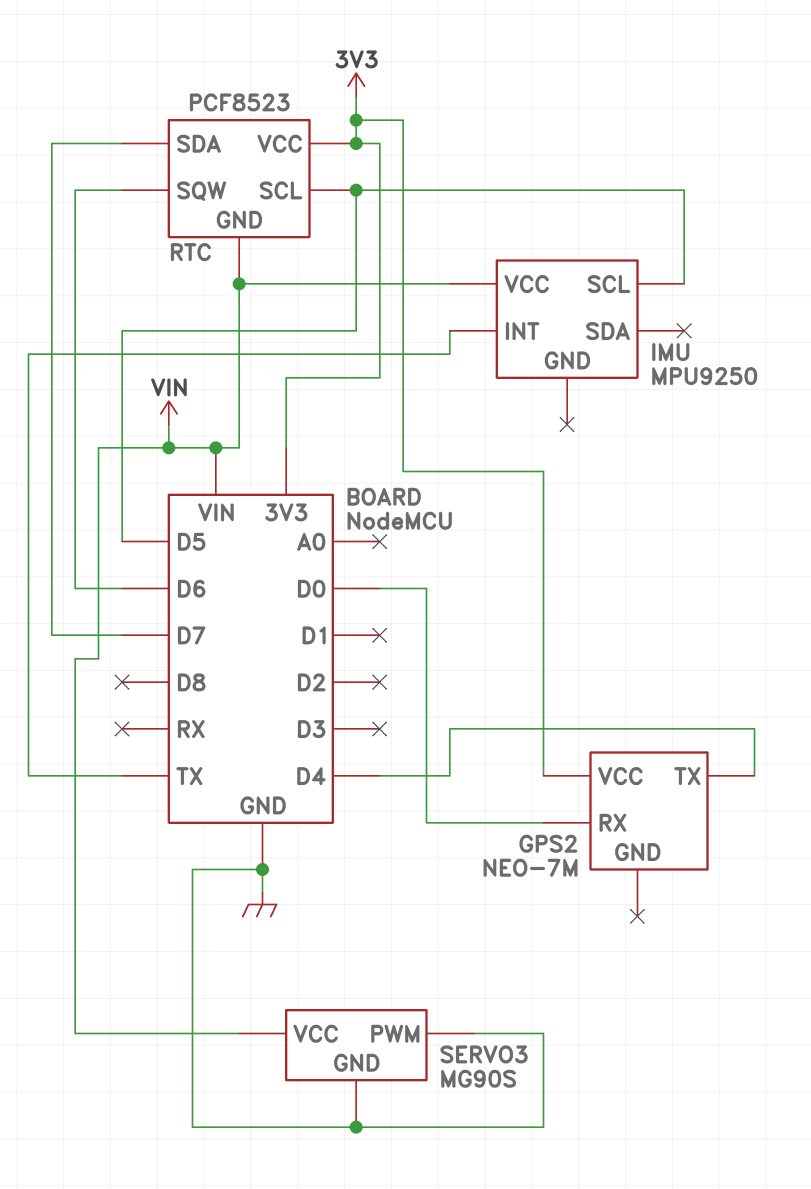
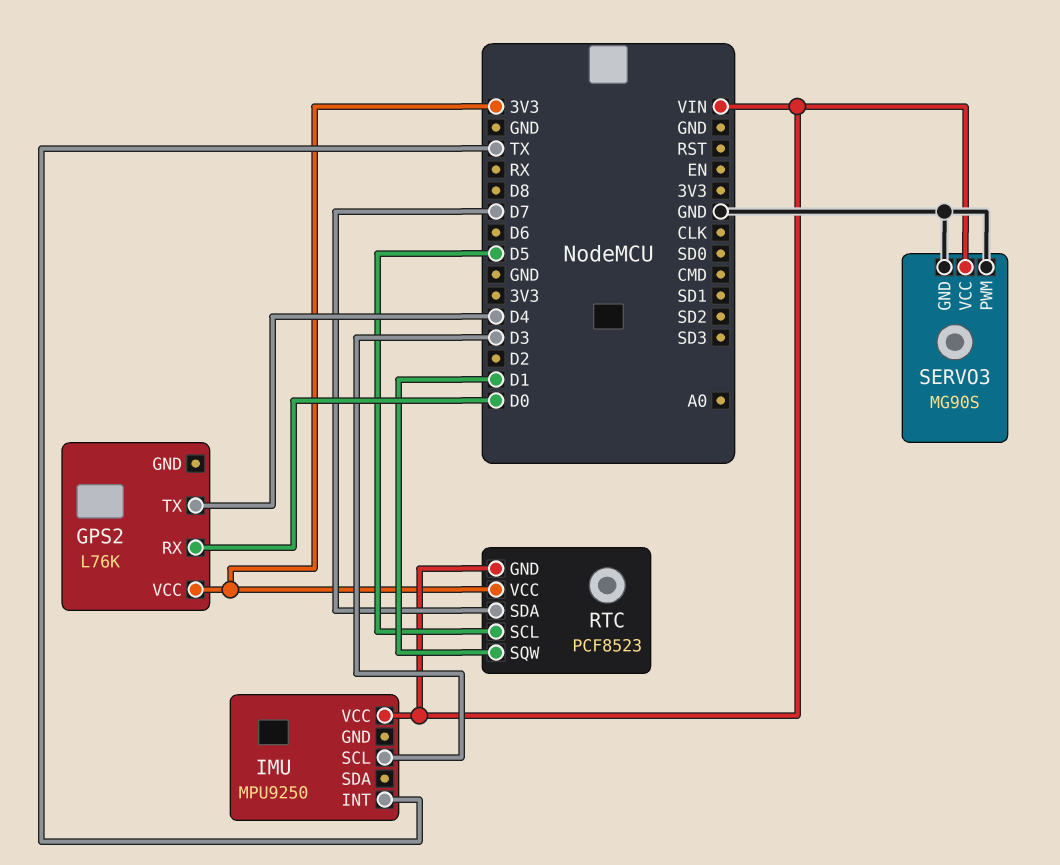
GPS2: NEO-7M -> L76K
IMU pin SCL: D5 -> D3
RTC pin SQW: D6 -> D1

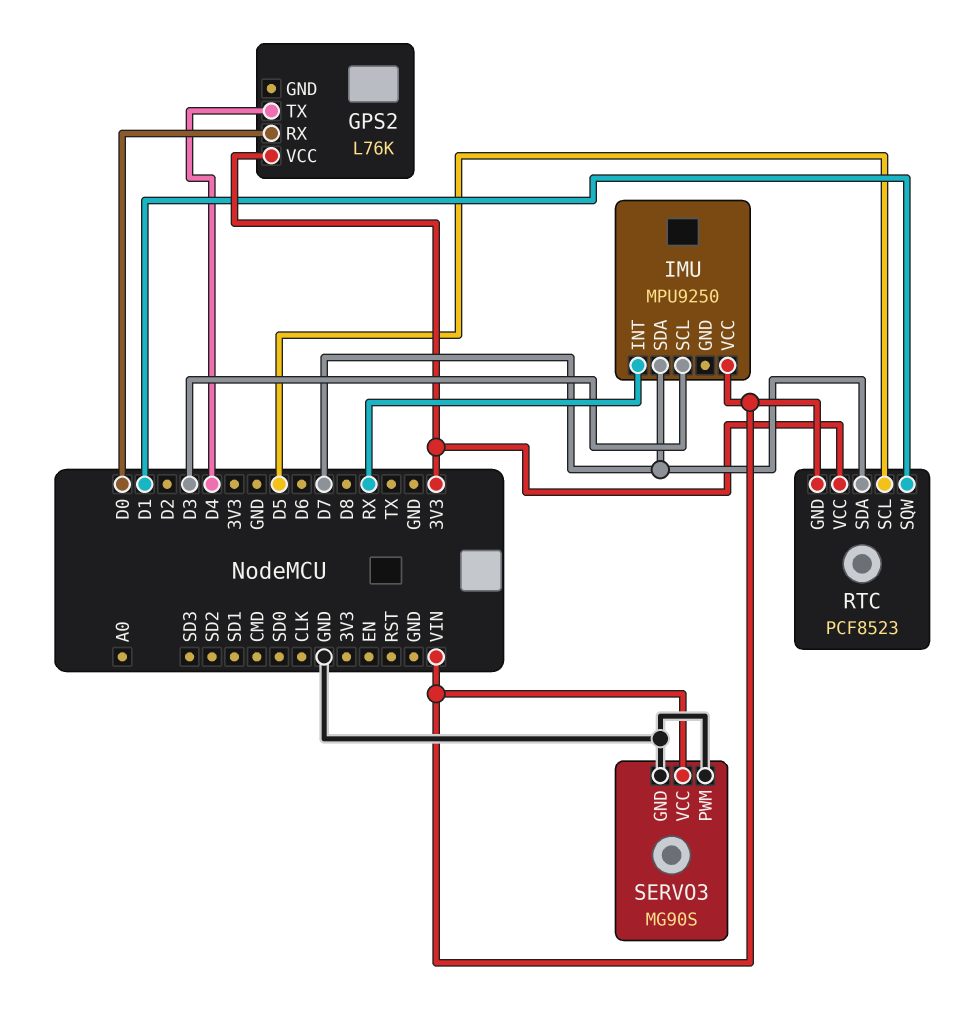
IMU pin INT: TX -> RX
IMU pin SDA: none -> D7

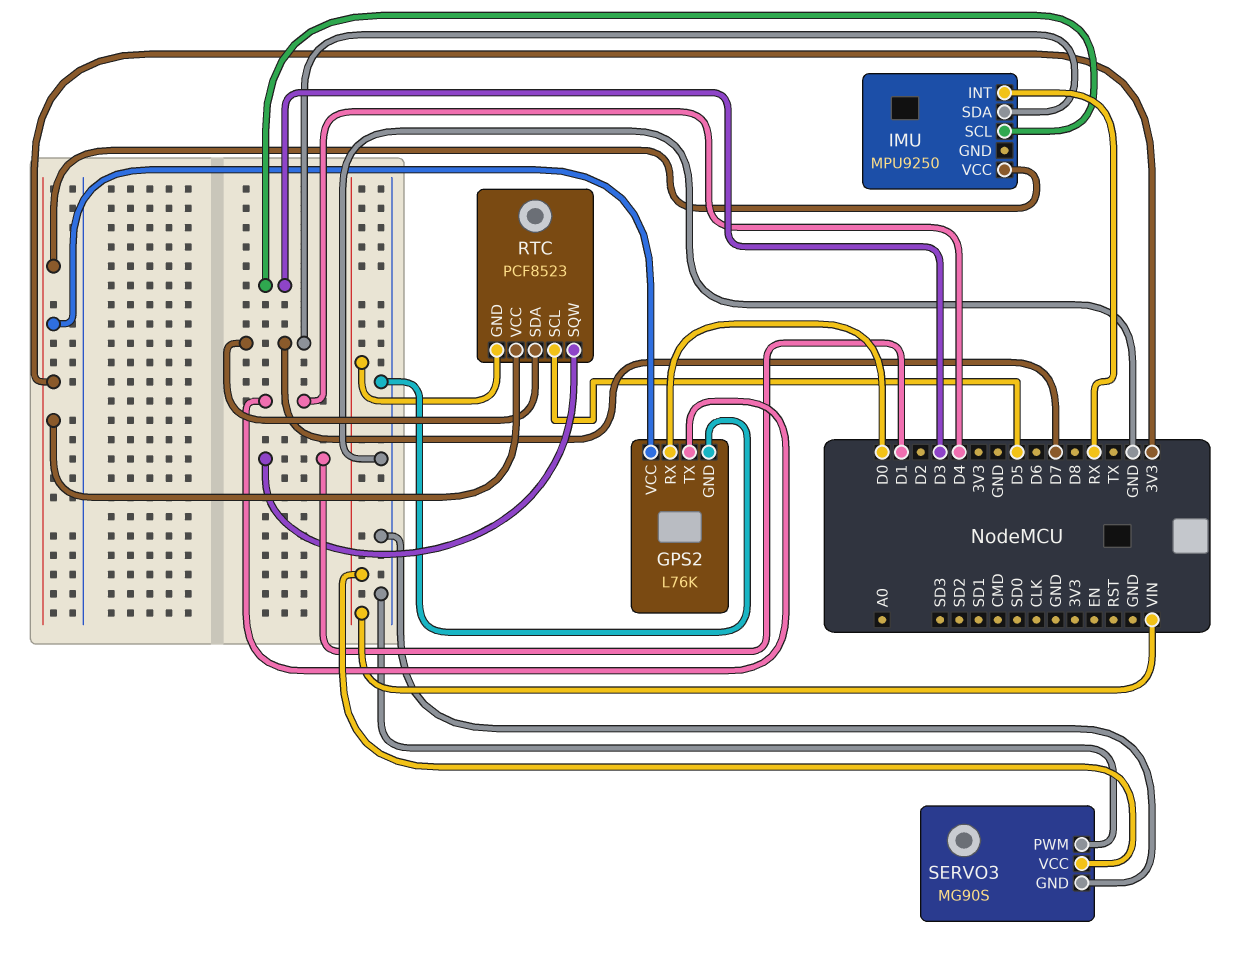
GPS2 pin GND: none -> GND
IMU pin VCC: VIN -> 3V3

